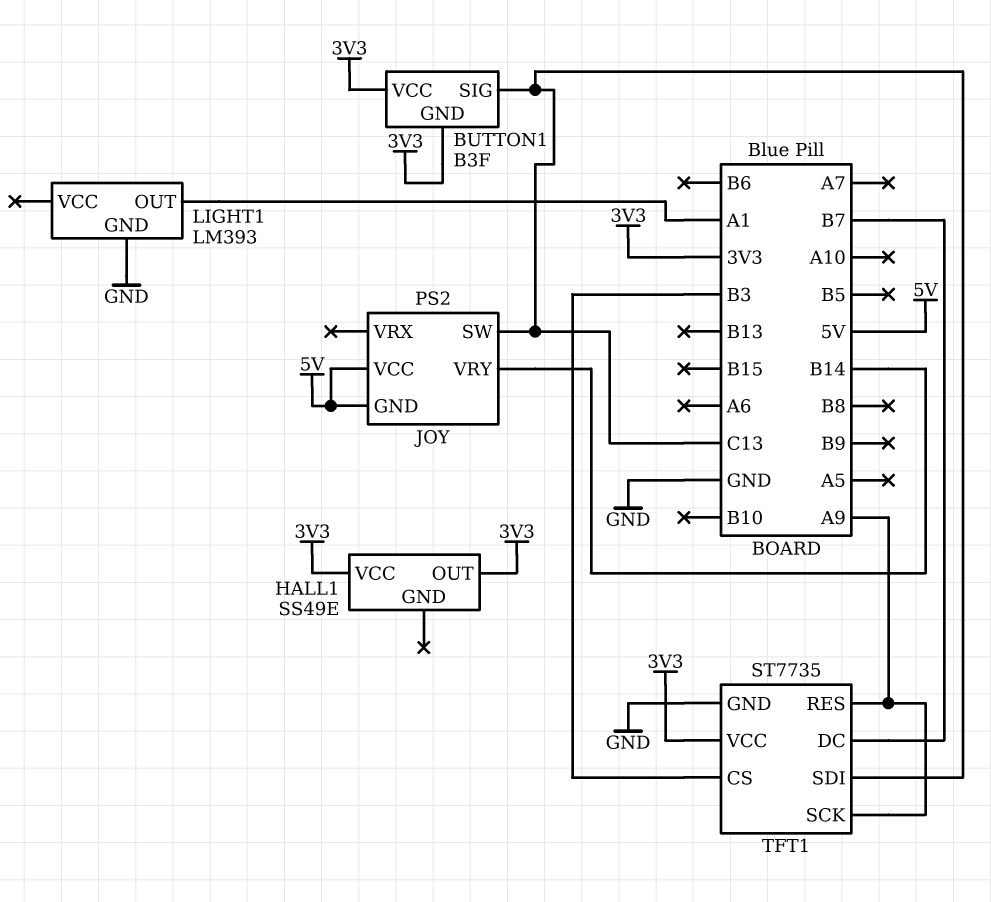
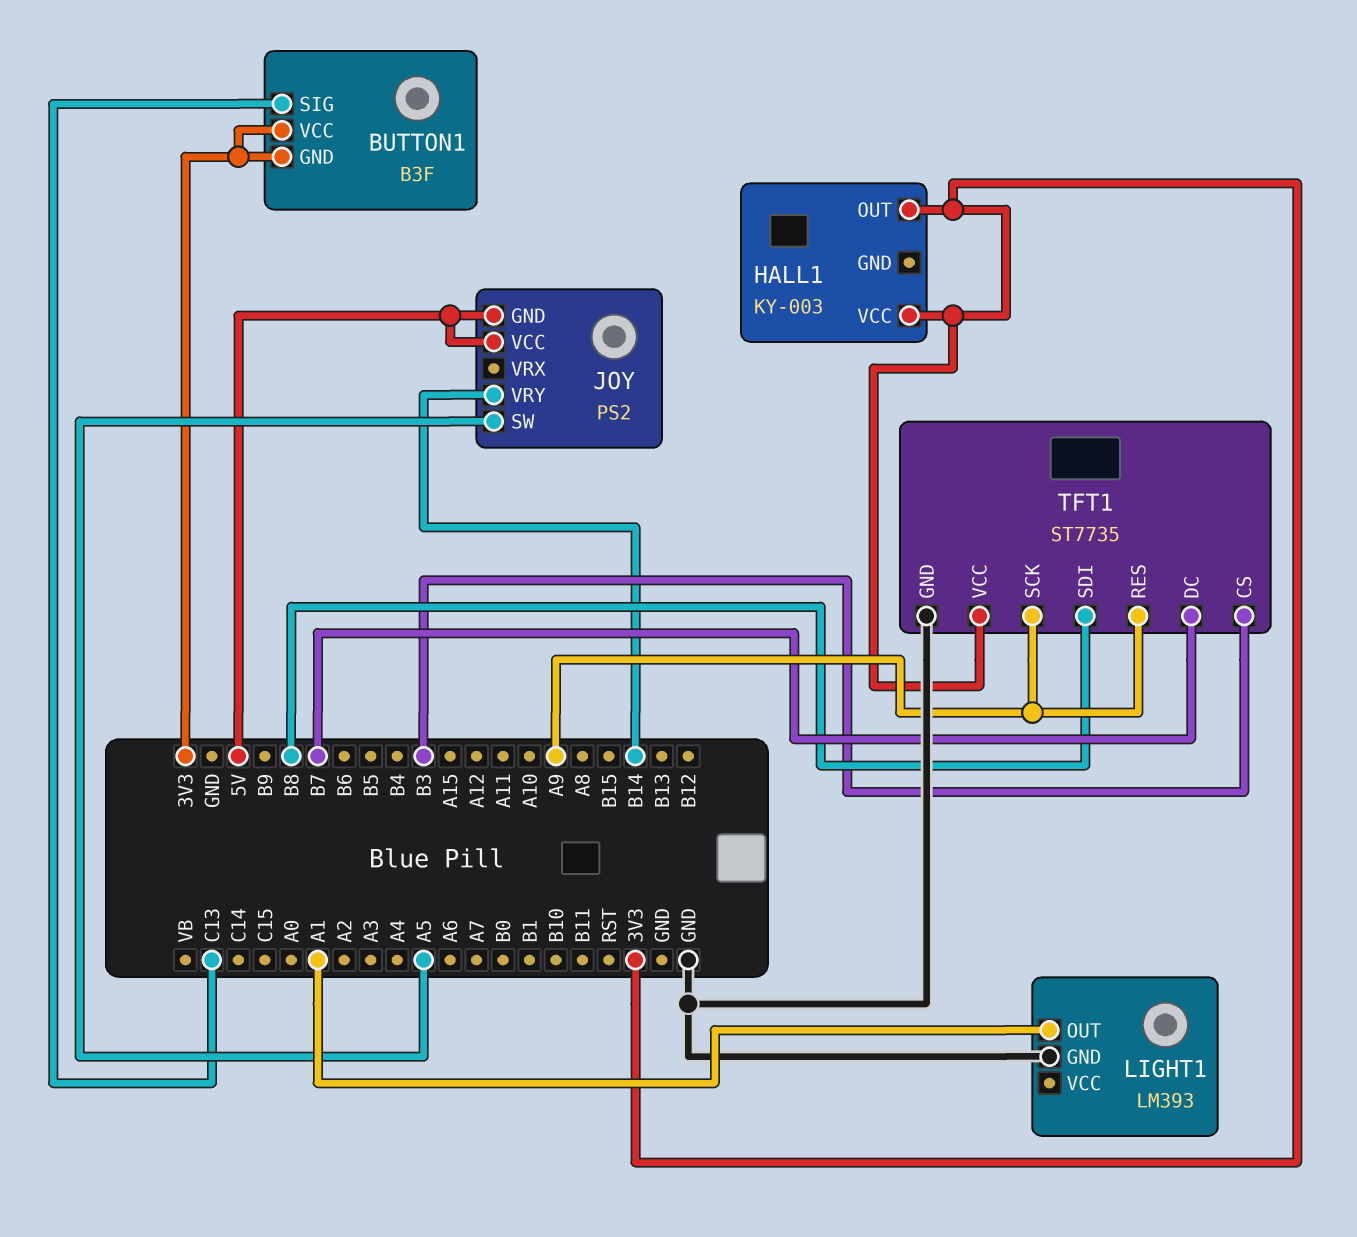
HALL1: SS49E -> KY-003
JOY pin SW: C13 -> A5
TFT1 pin SDI: C13 -> B8

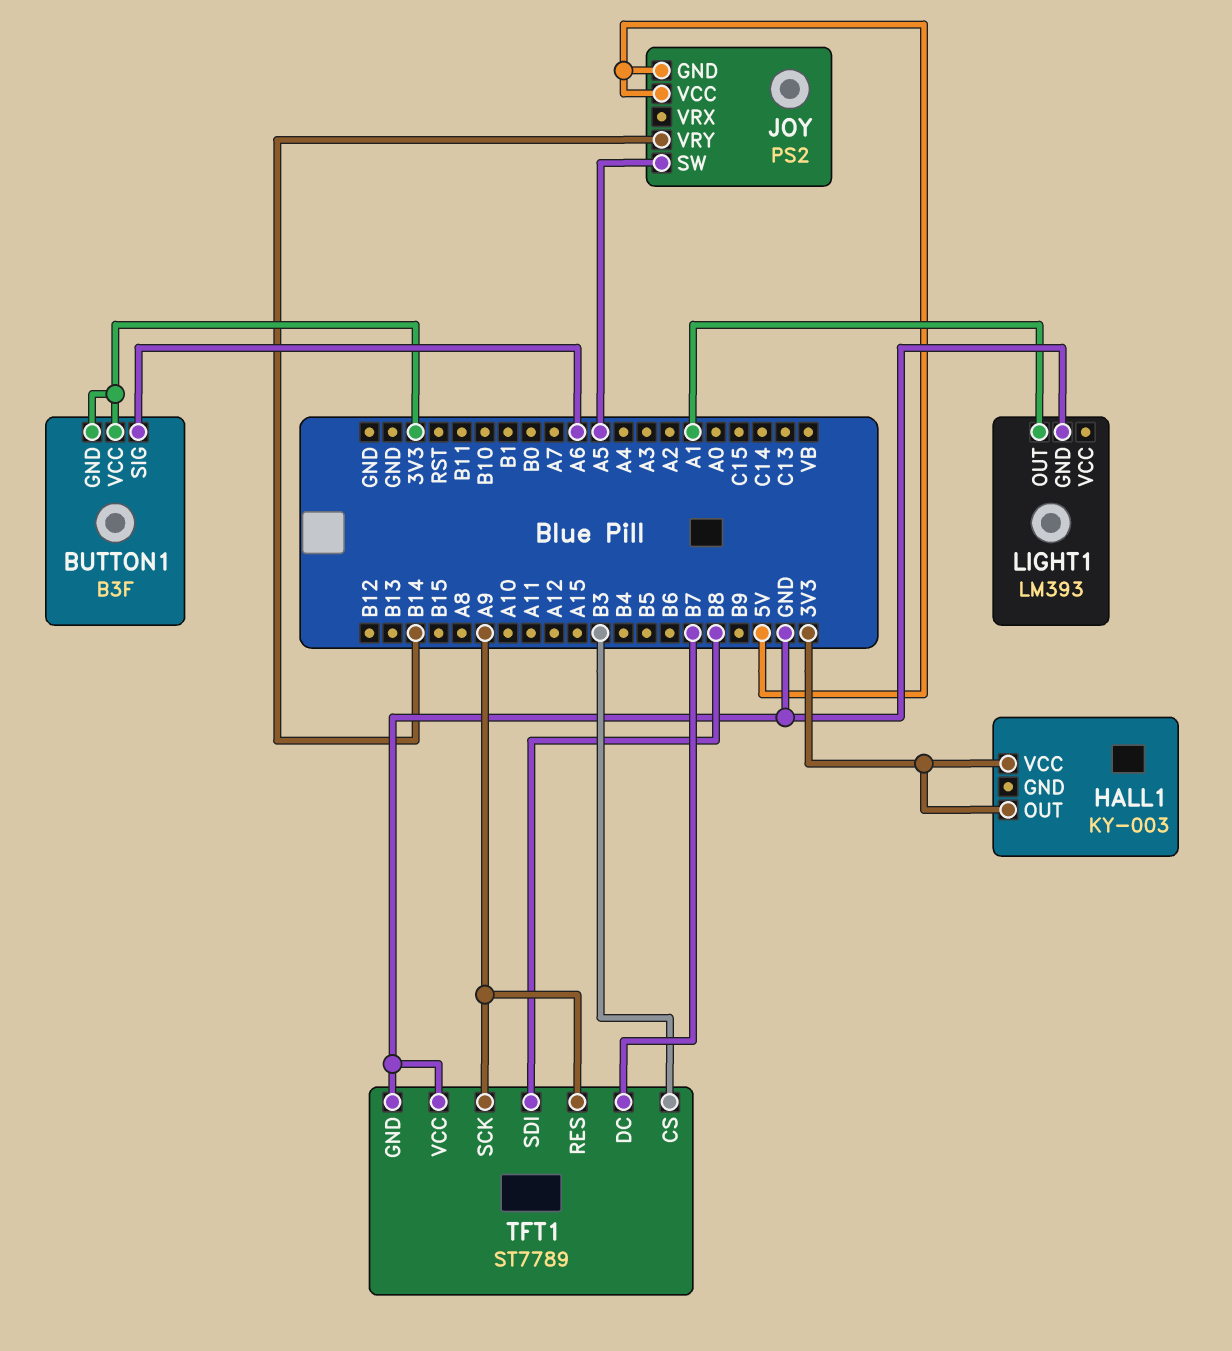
BUTTON1 pin SIG: C13 -> A6
TFT1: ST7735 -> ST7789
TFT1 pin VCC: 3V3 -> GND

